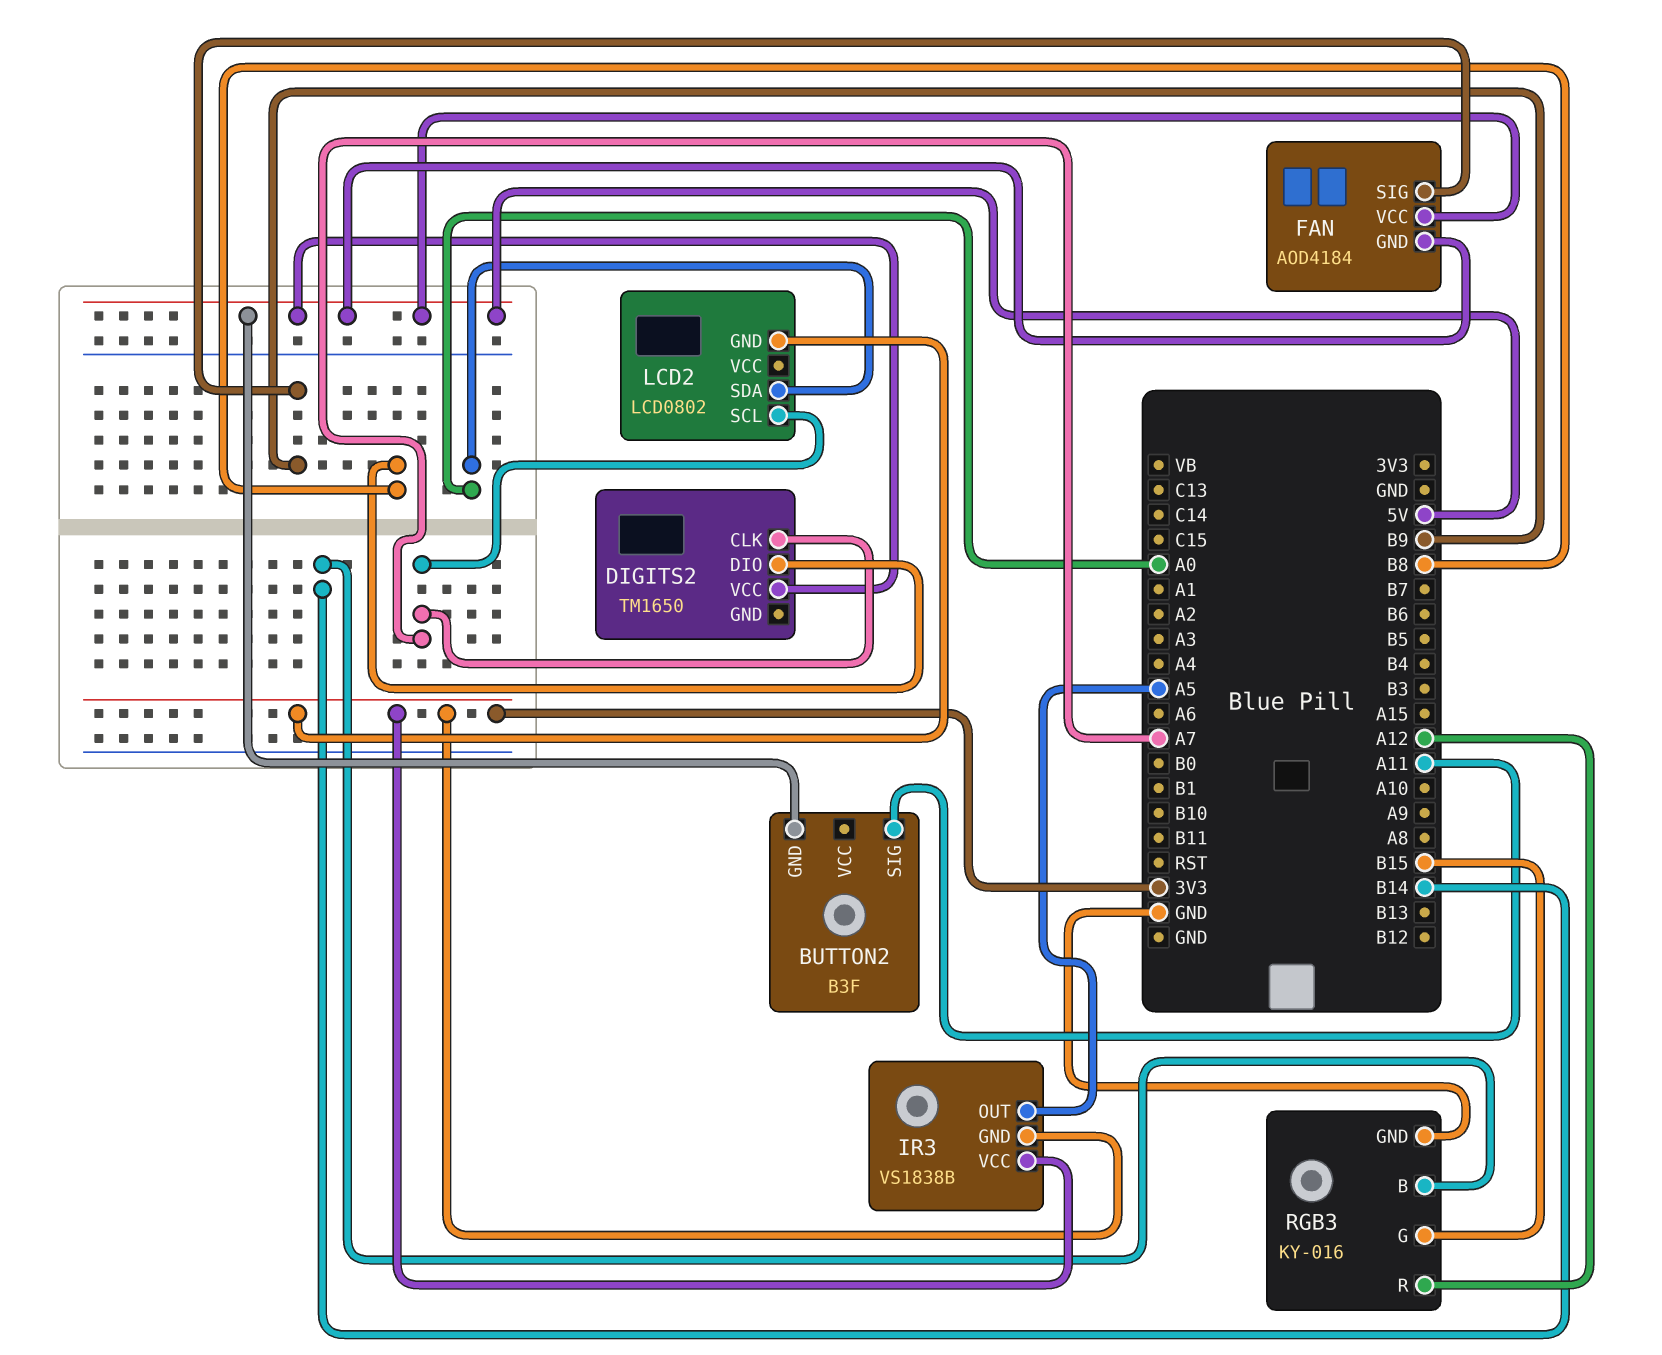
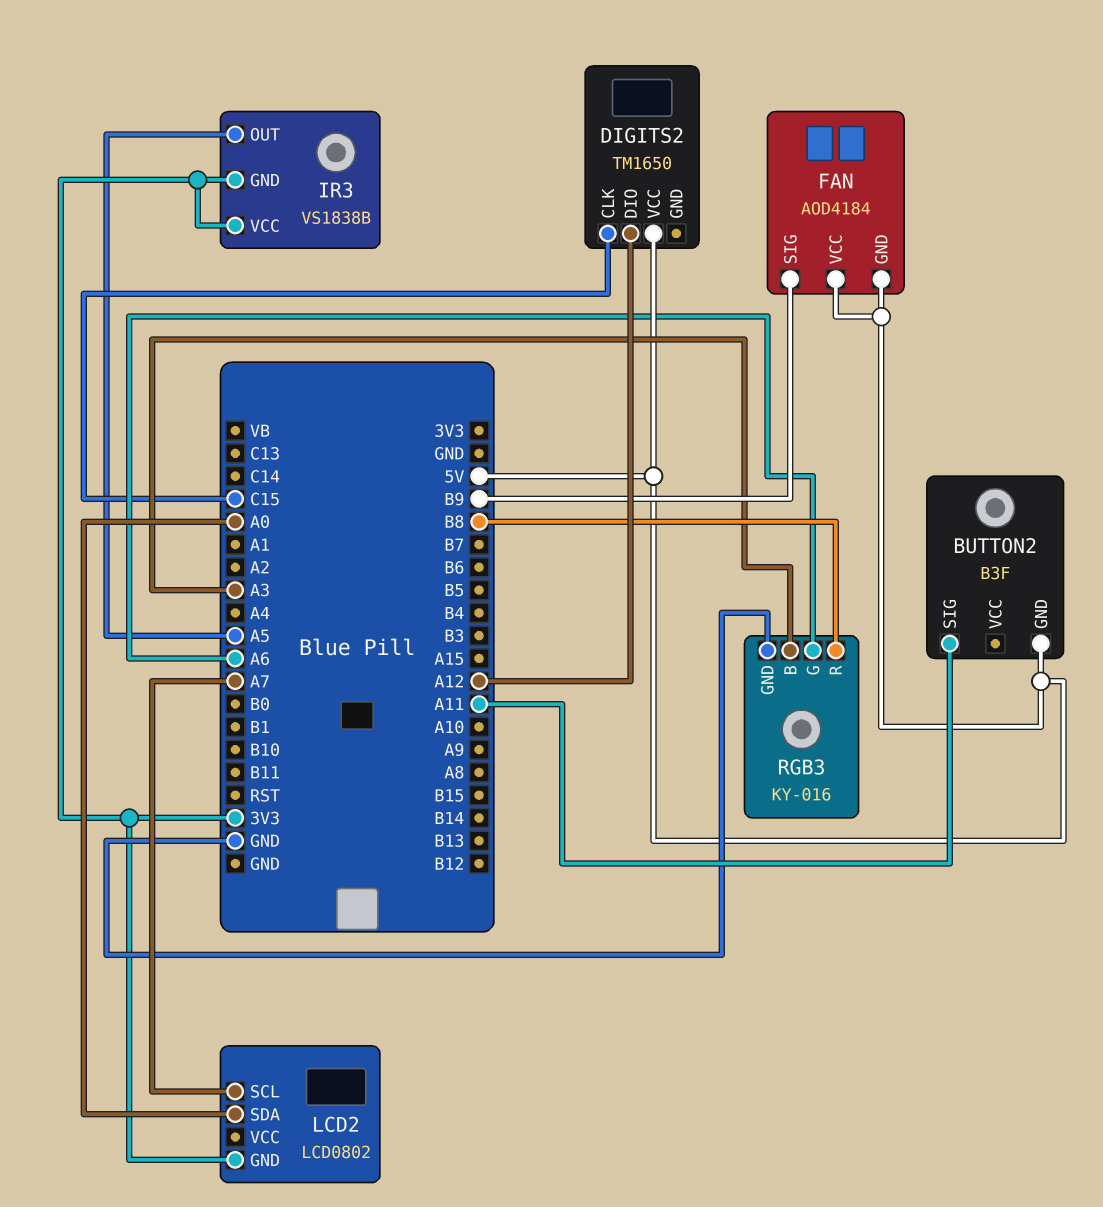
DIGITS2 pin CLK: A7 -> C15
DIGITS2 pin DIO: B8 -> A12
RGB3 pin B: B14 -> A3
RGB3 pin G: B15 -> A6
RGB3 pin R: A12 -> B8

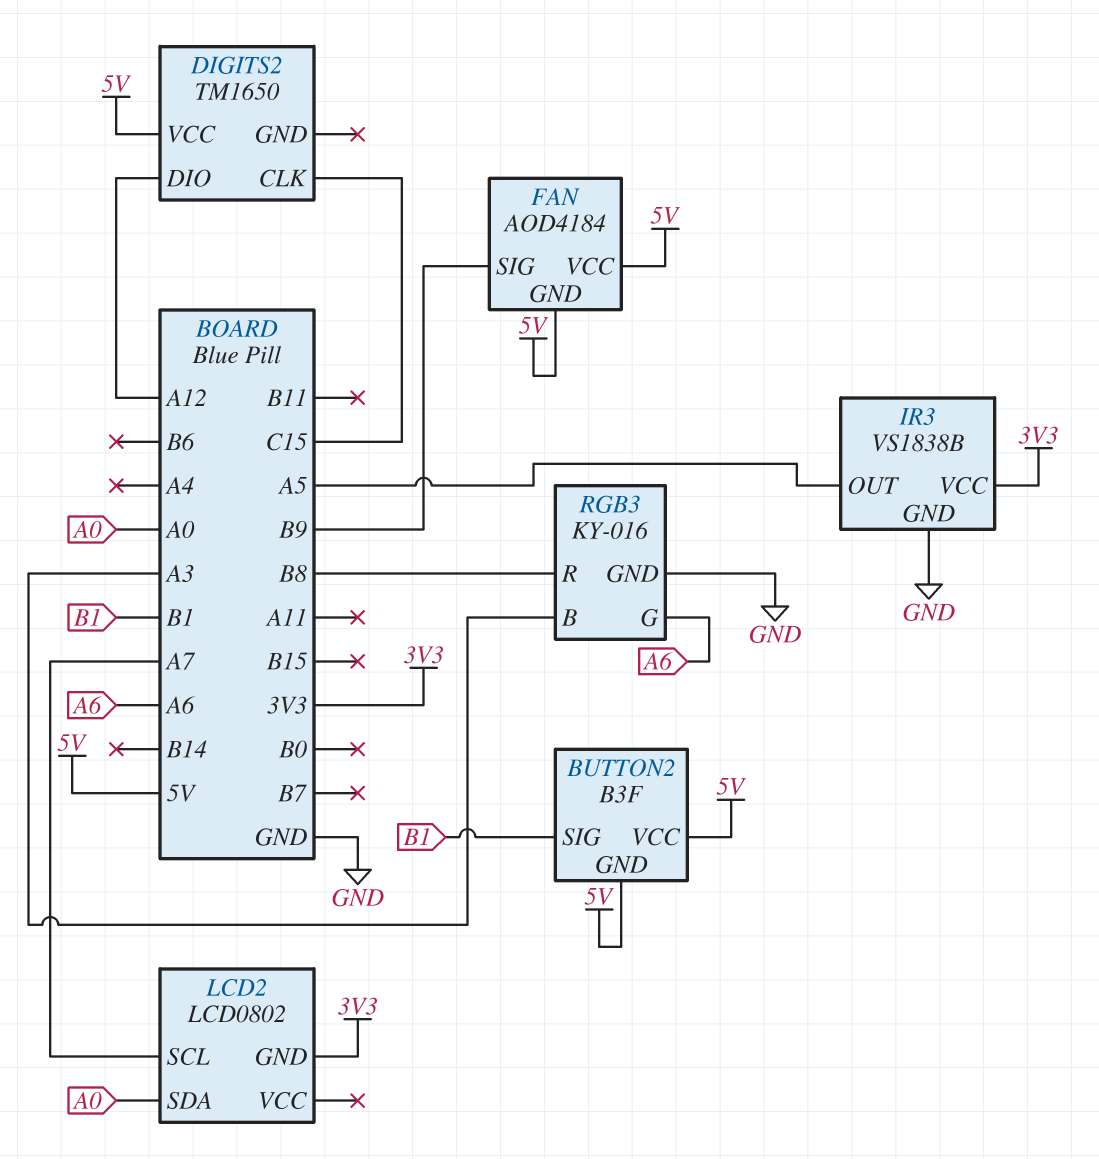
BUTTON2 pin SIG: A11 -> B1
BUTTON2 pin VCC: none -> 5V
IR3 pin GND: 3V3 -> GND

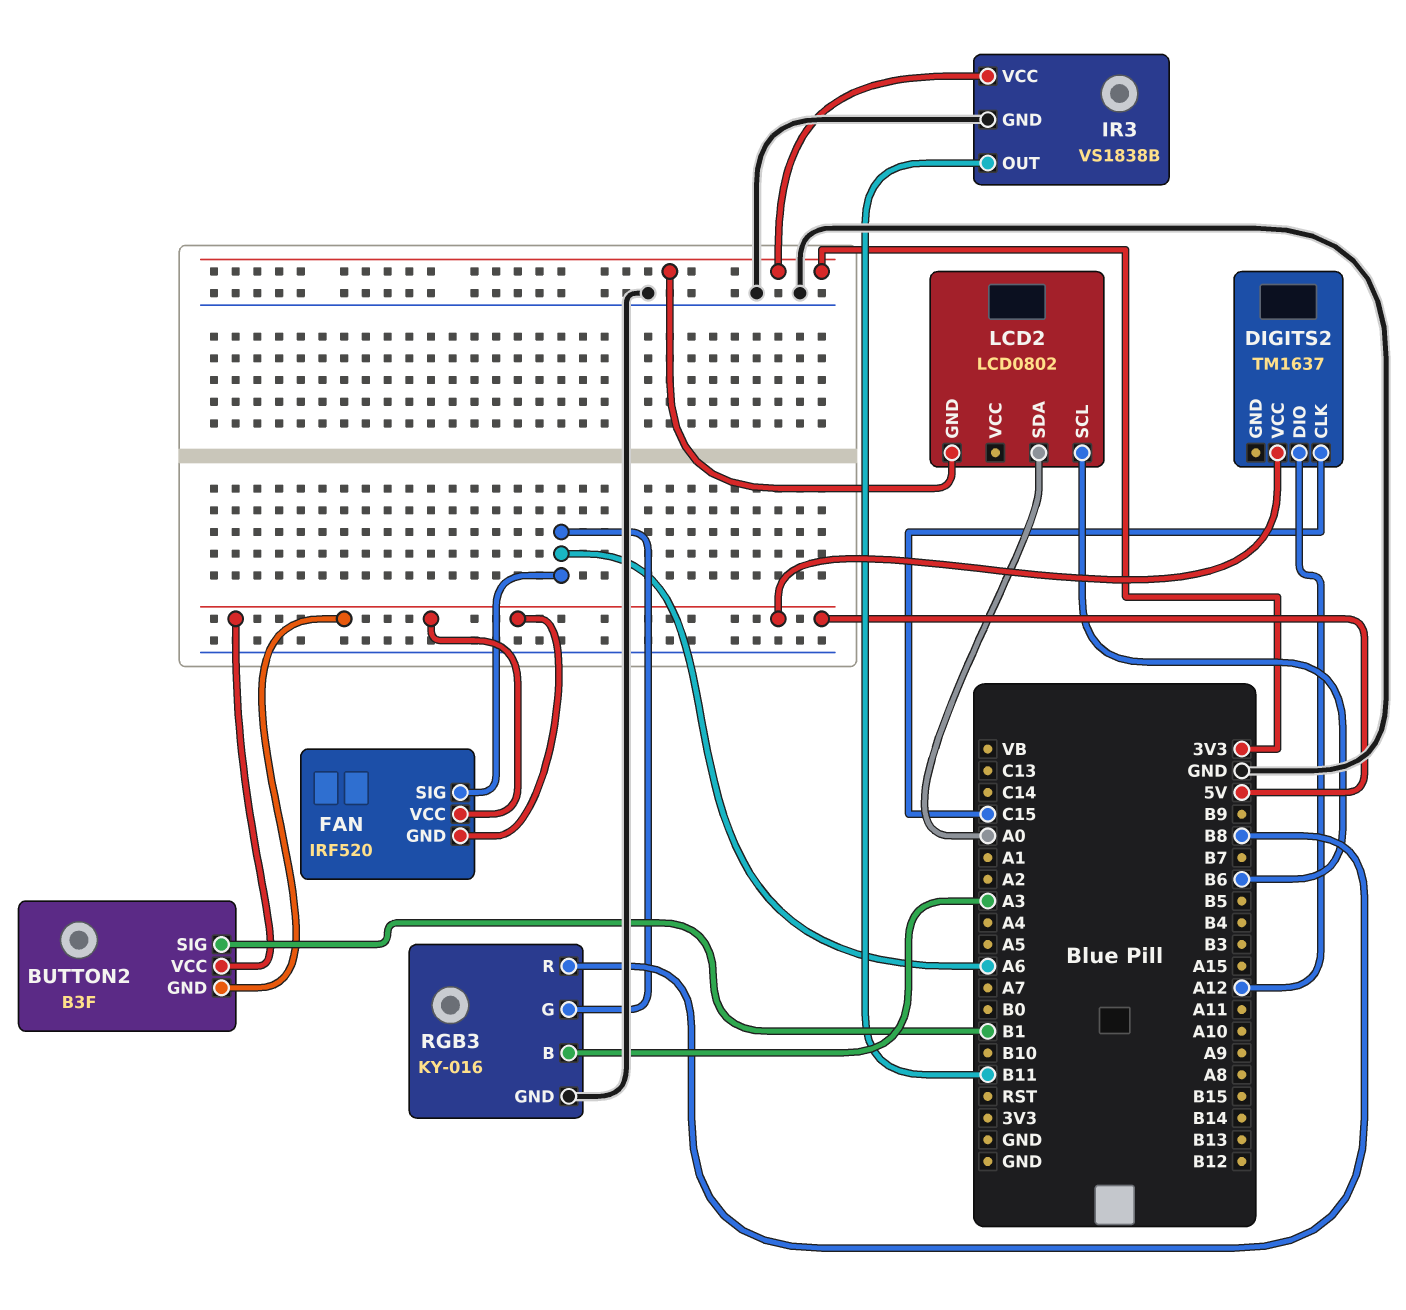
DIGITS2: TM1650 -> TM1637
FAN: AOD4184 -> IRF520
FAN pin SIG: B9 -> A6
IR3 pin OUT: A5 -> B11
LCD2 pin SCL: A7 -> B6

